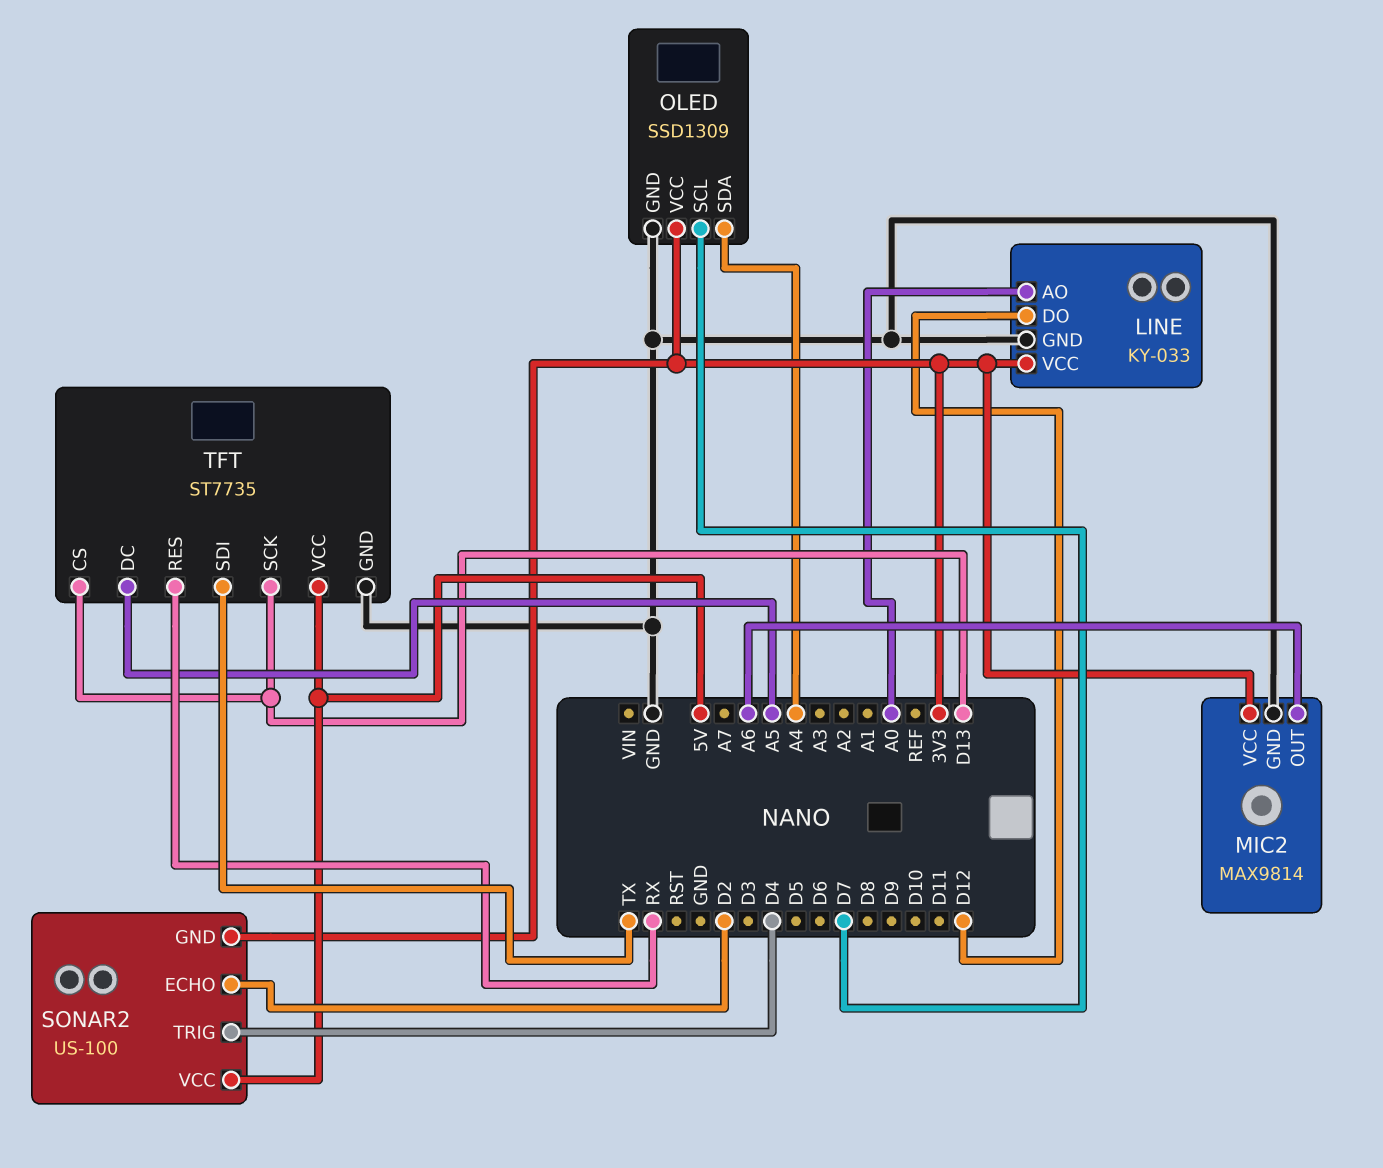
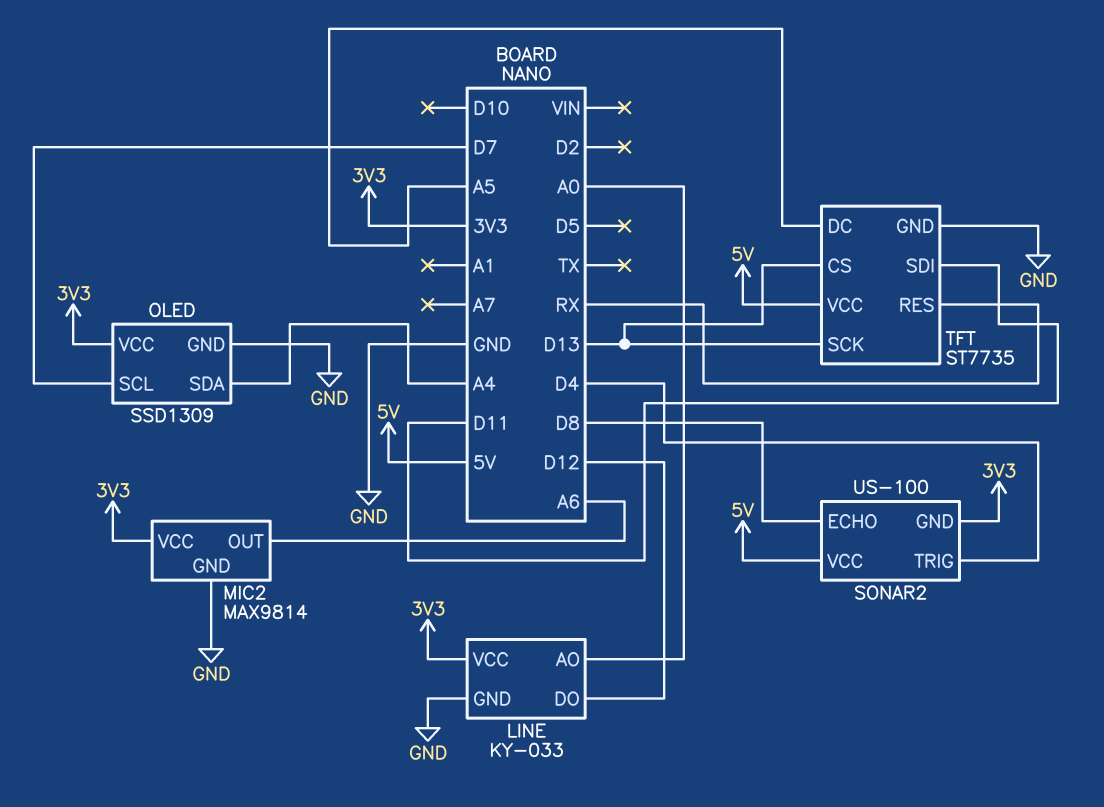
SONAR2 pin ECHO: D2 -> D8
TFT pin SDI: TX -> D11

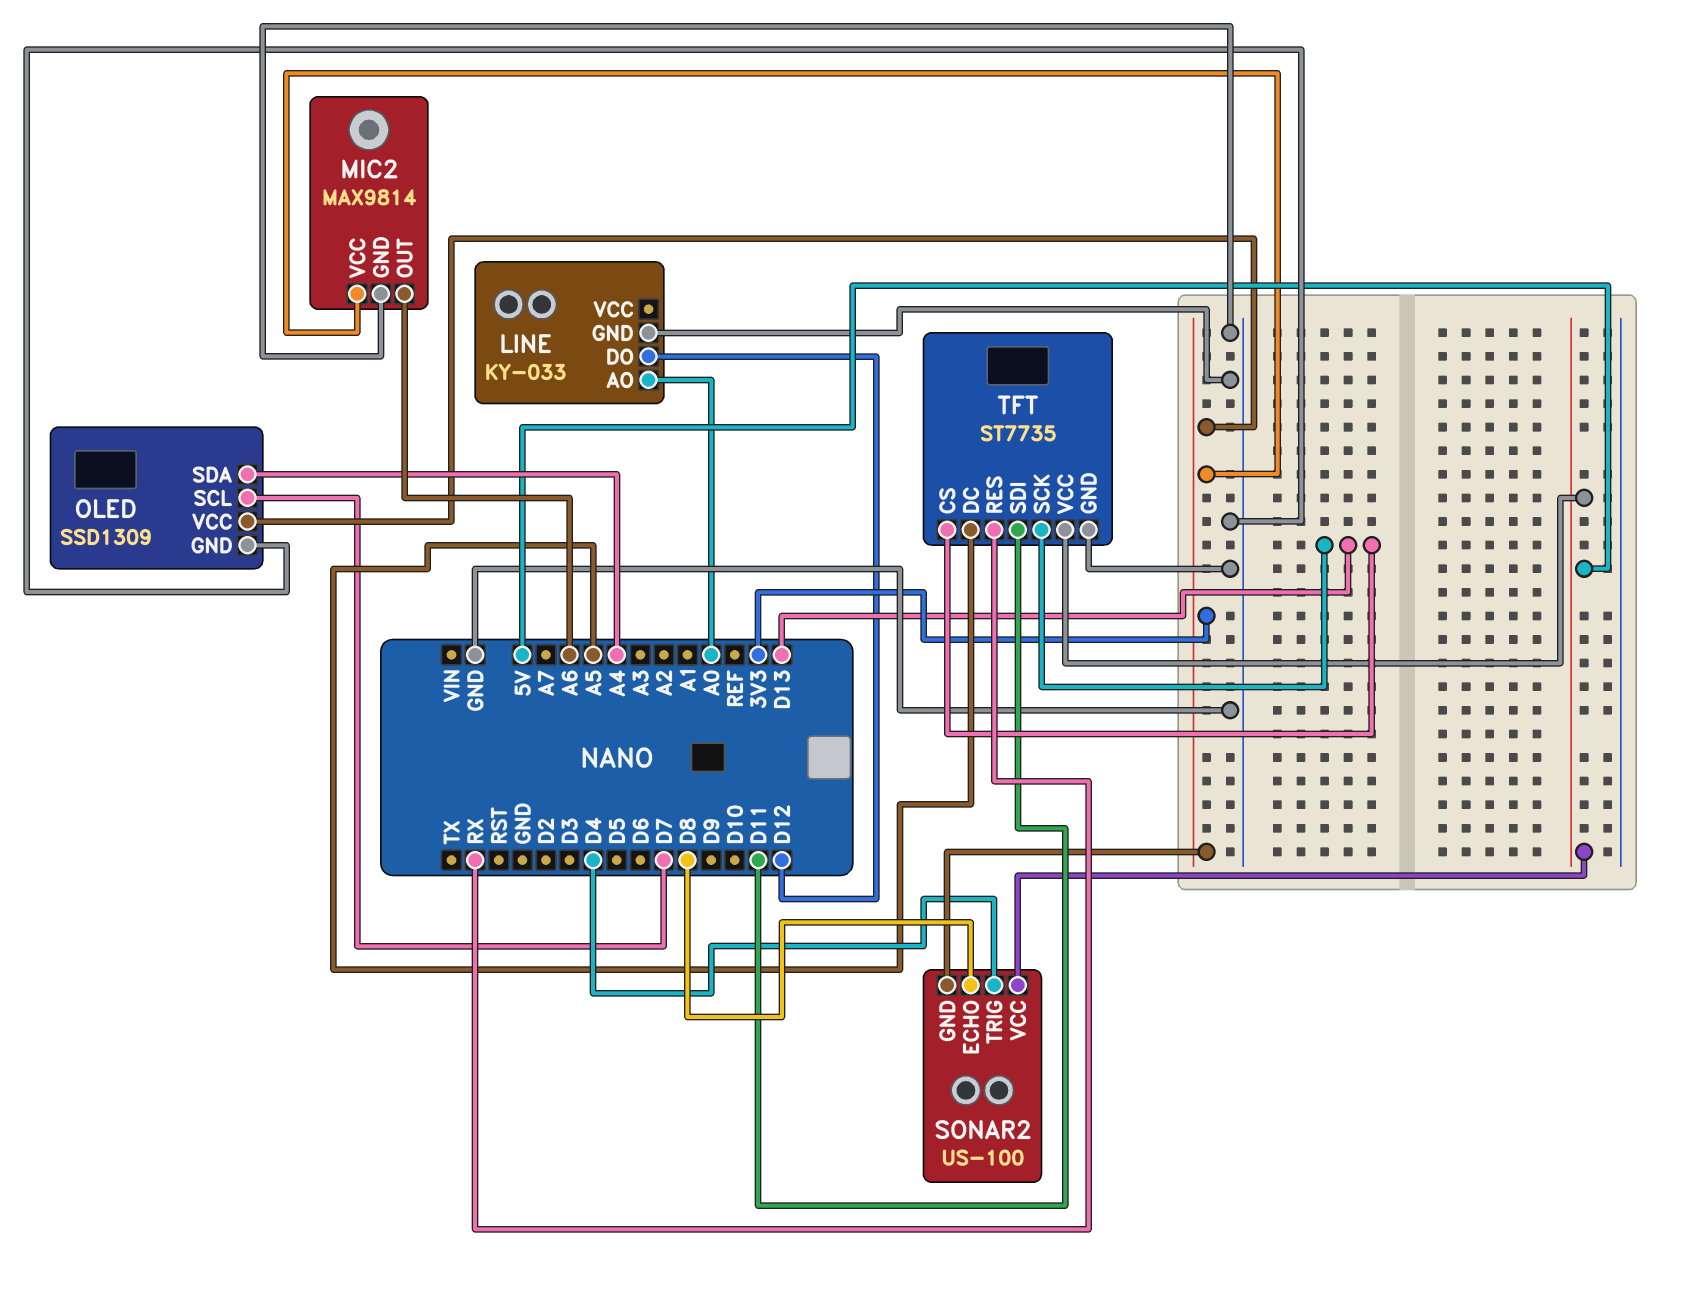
LINE pin VCC: 3V3 -> none

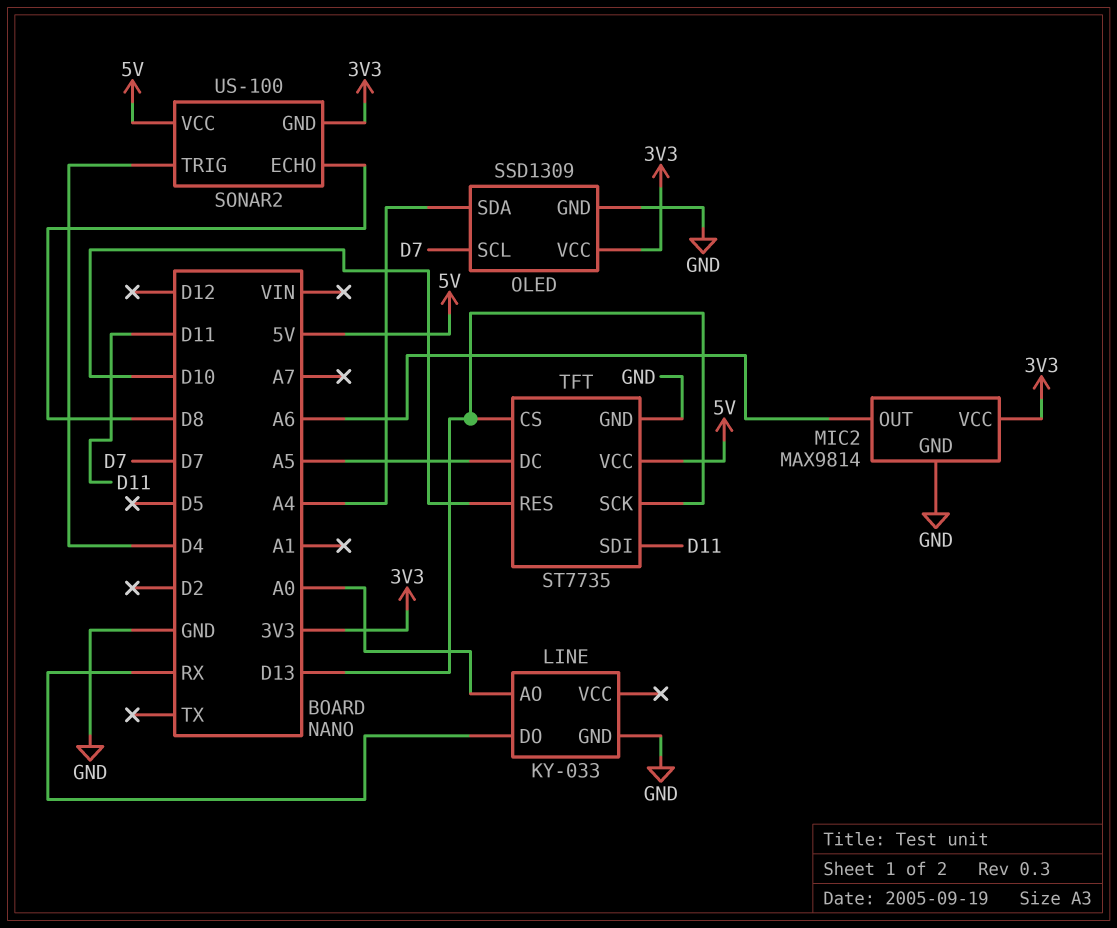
LINE pin DO: D12 -> RX
TFT pin RES: RX -> D10

